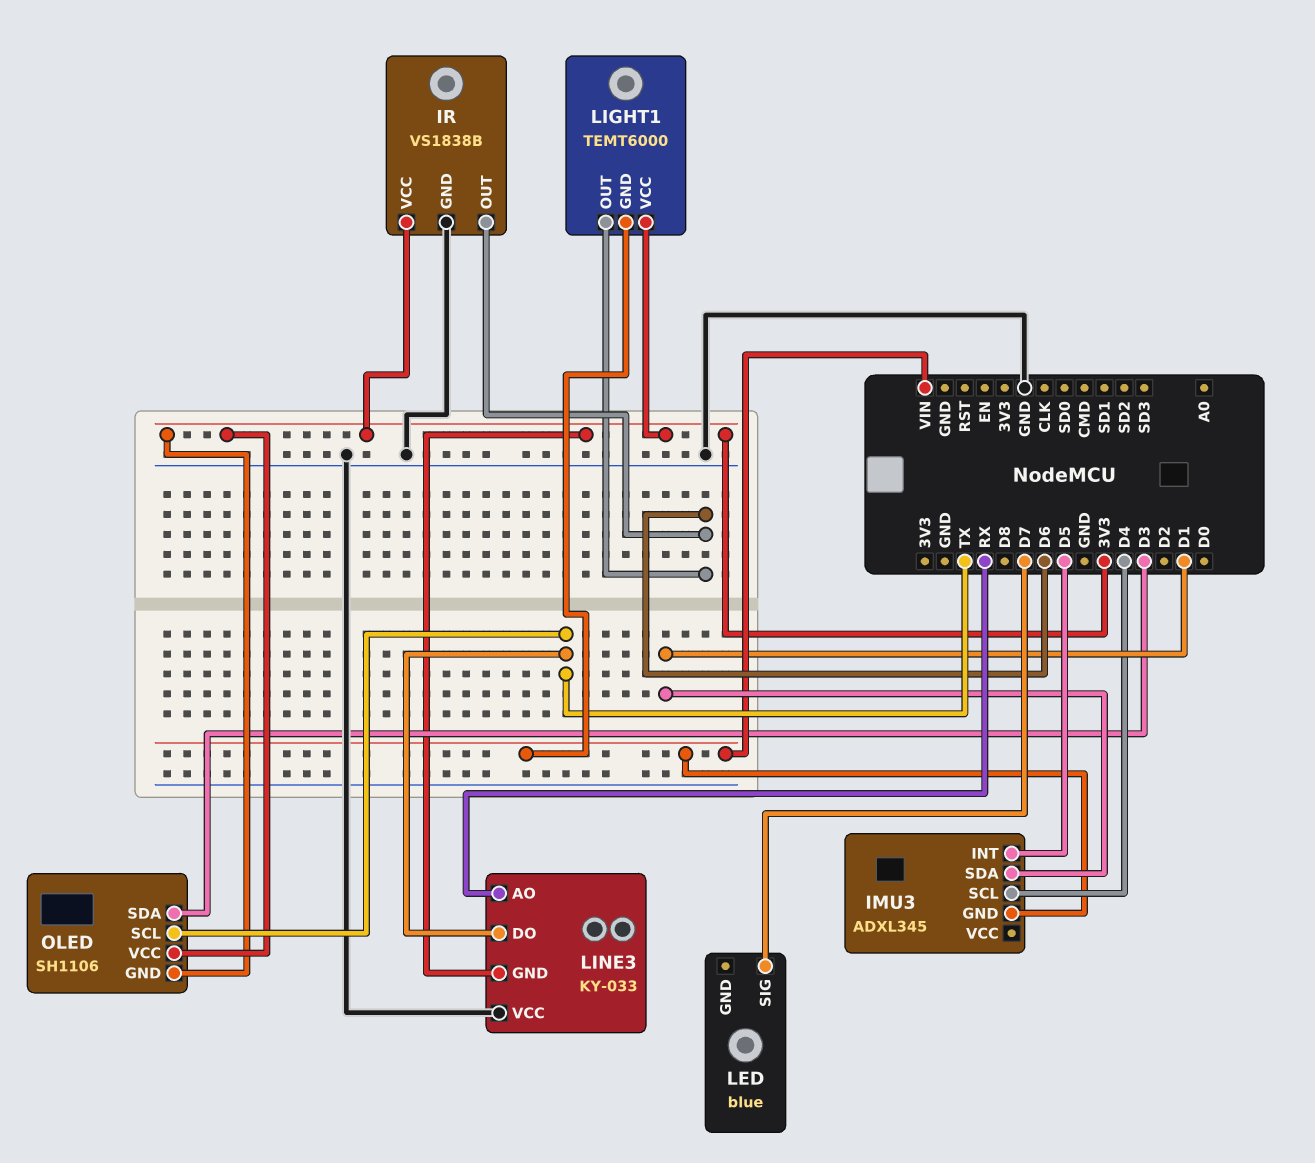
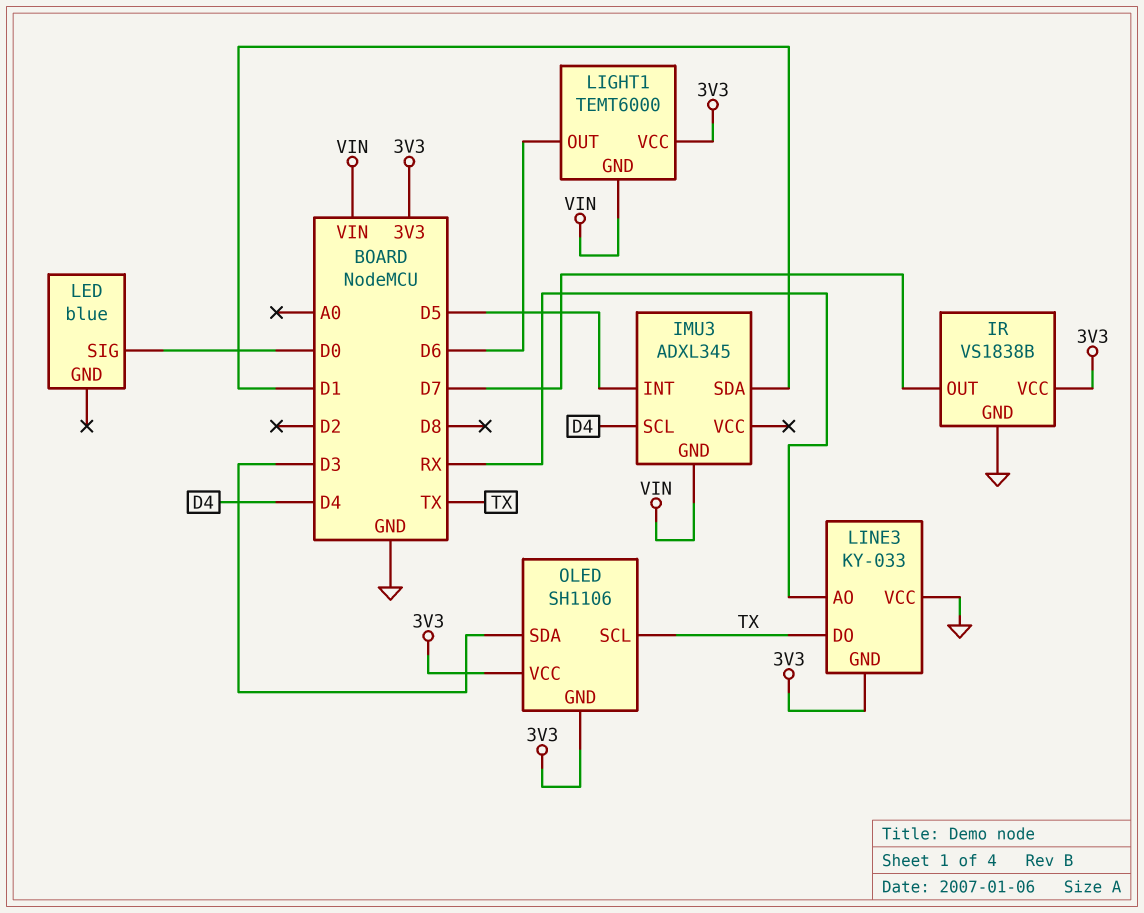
IR pin OUT: D6 -> D7
LED pin SIG: D7 -> D0

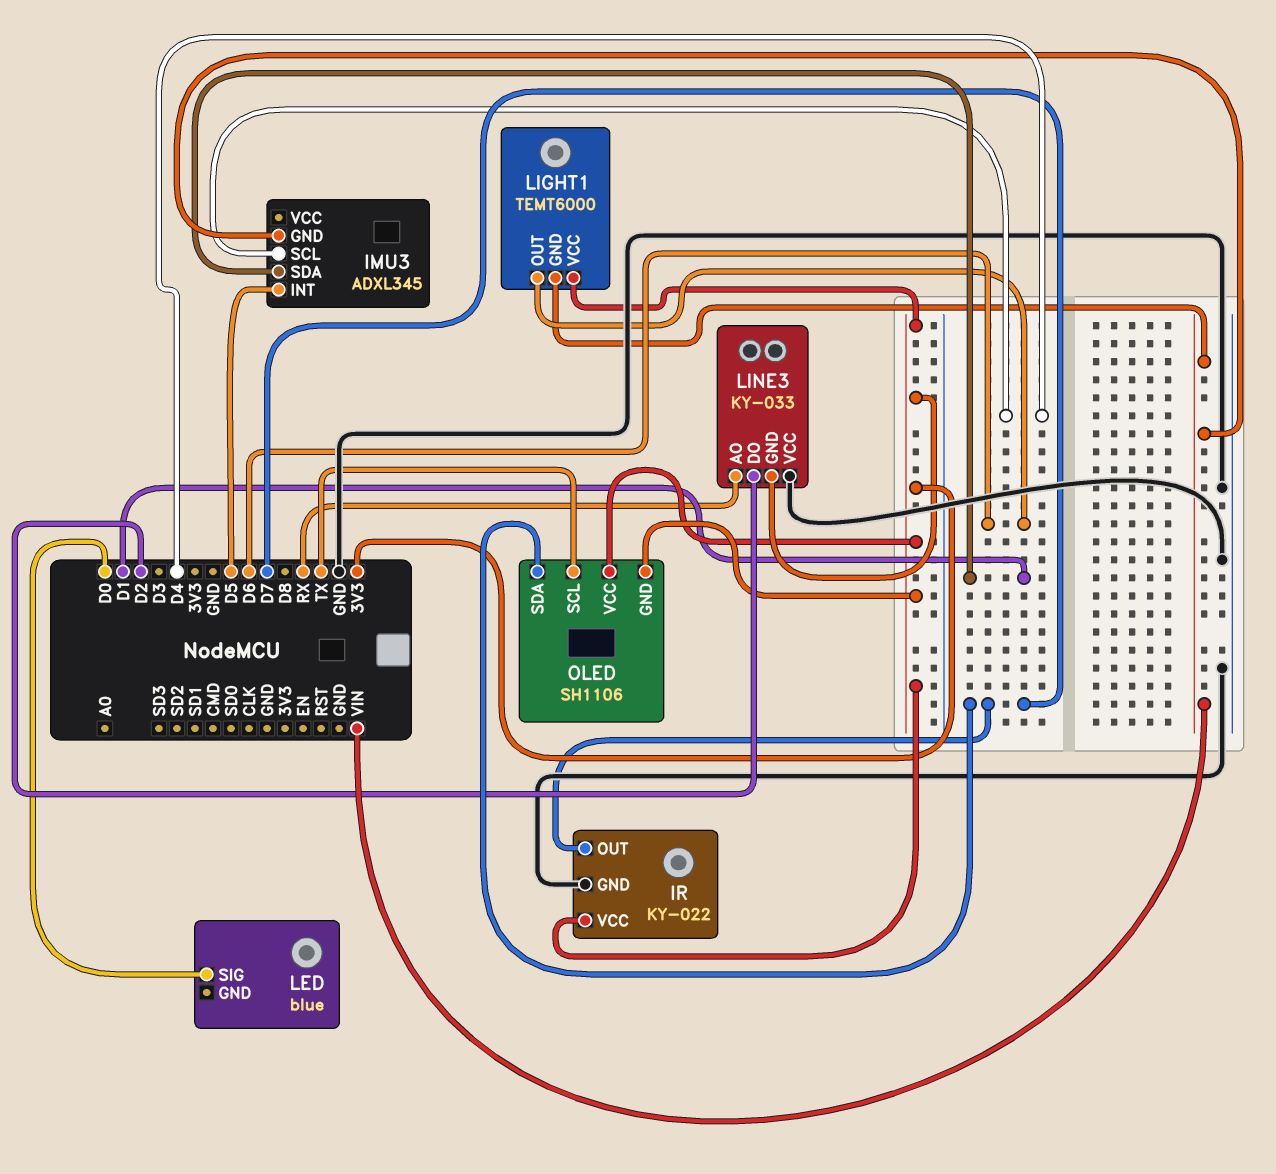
IR: VS1838B -> KY-022
LINE3 pin DO: TX -> D2
OLED pin SDA: D3 -> D7

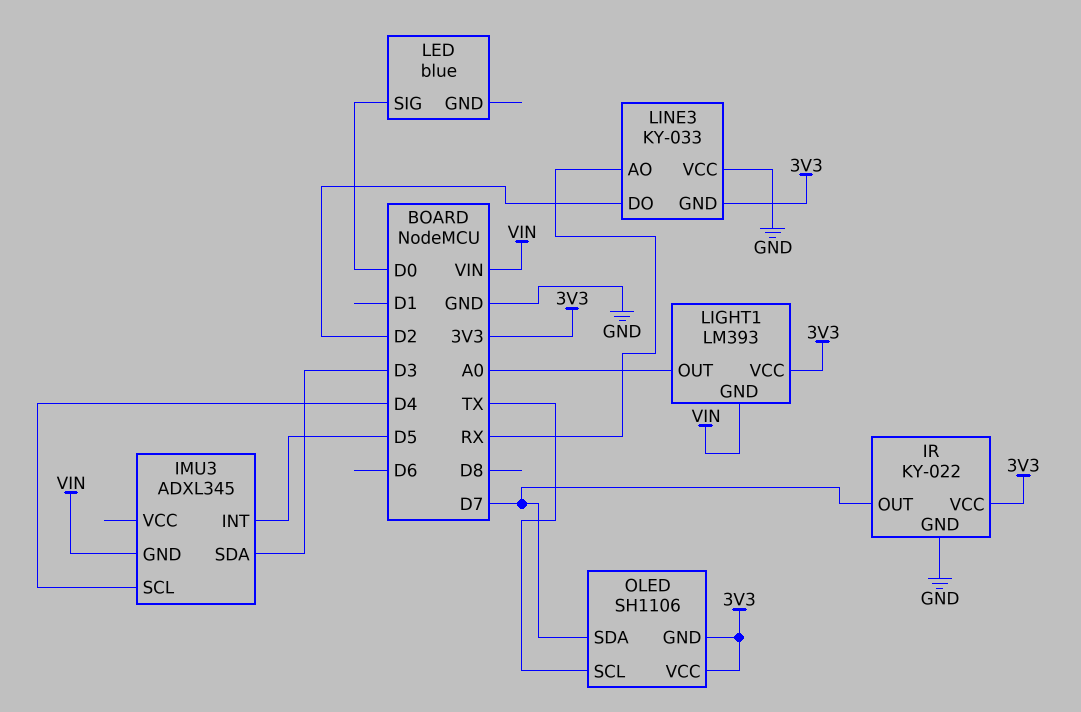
IMU3 pin SDA: D1 -> D3
LIGHT1: TEMT6000 -> LM393
LIGHT1 pin OUT: D6 -> A0

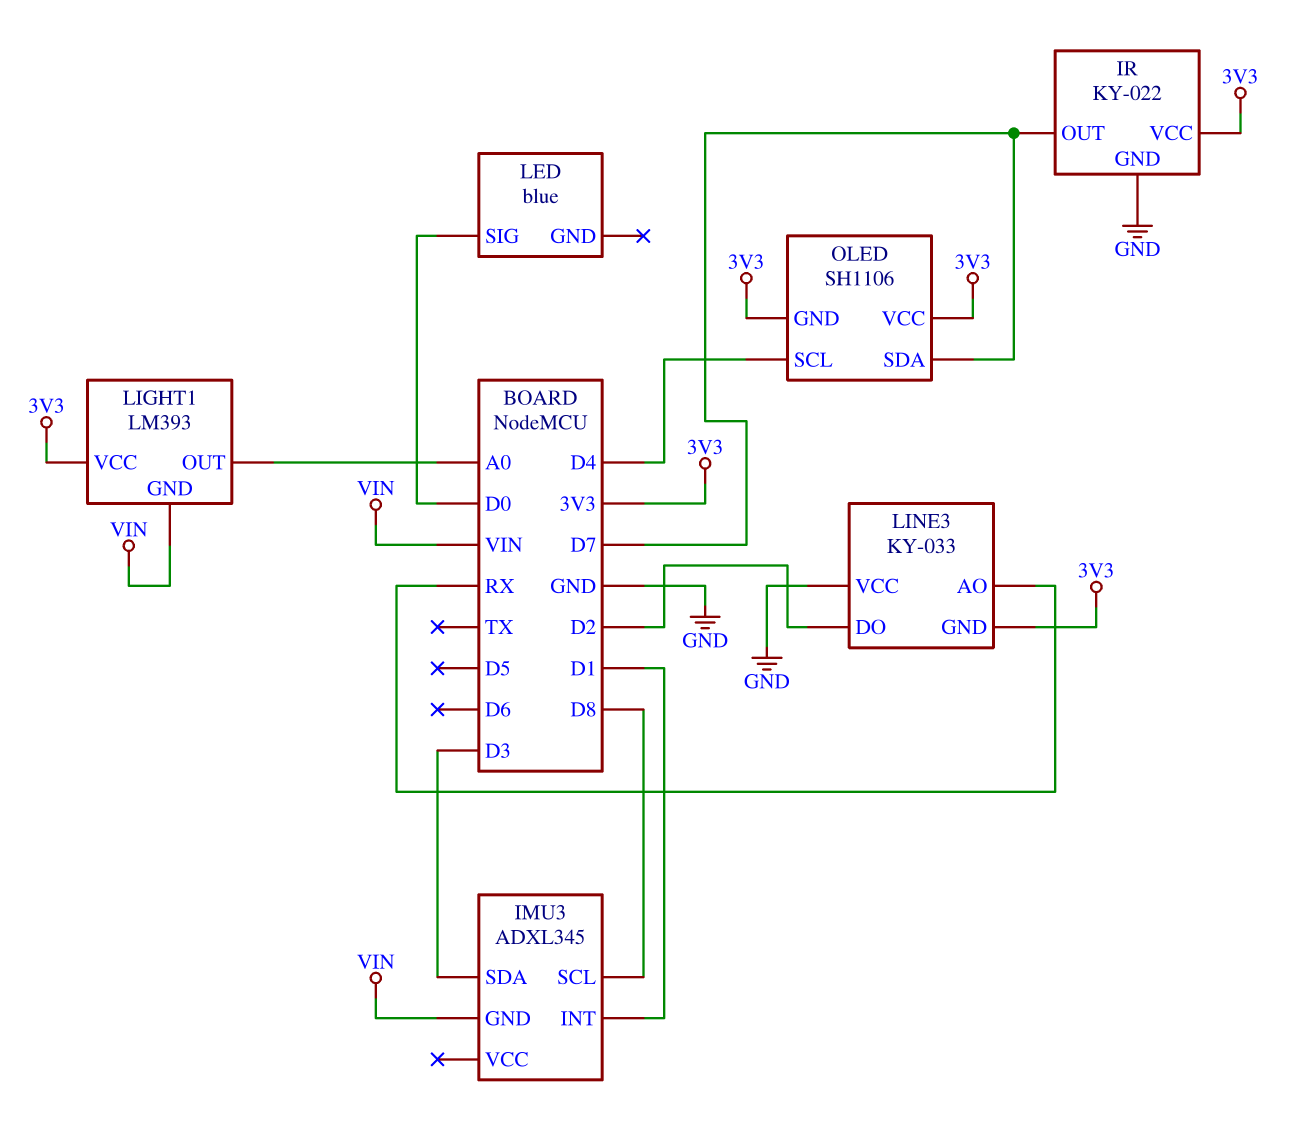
IMU3 pin INT: D5 -> D1
IMU3 pin SCL: D4 -> D8
OLED pin SCL: TX -> D4

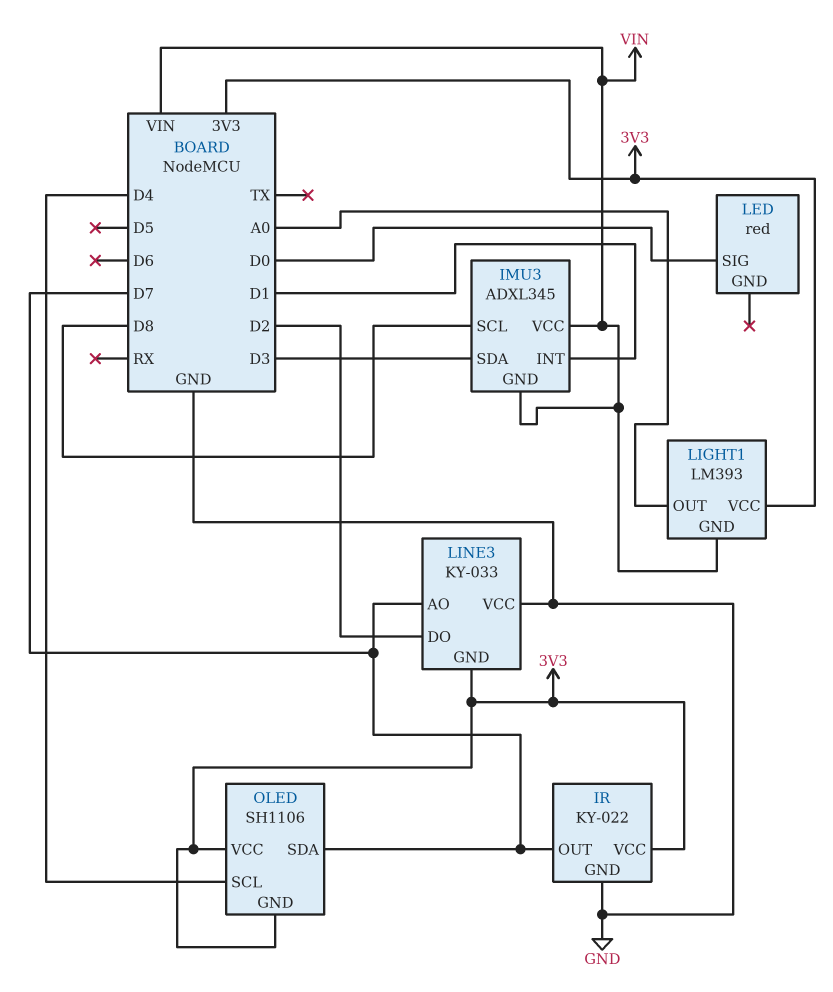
IMU3 pin VCC: none -> VIN
LED: blue -> red
LINE3 pin AO: RX -> D7

